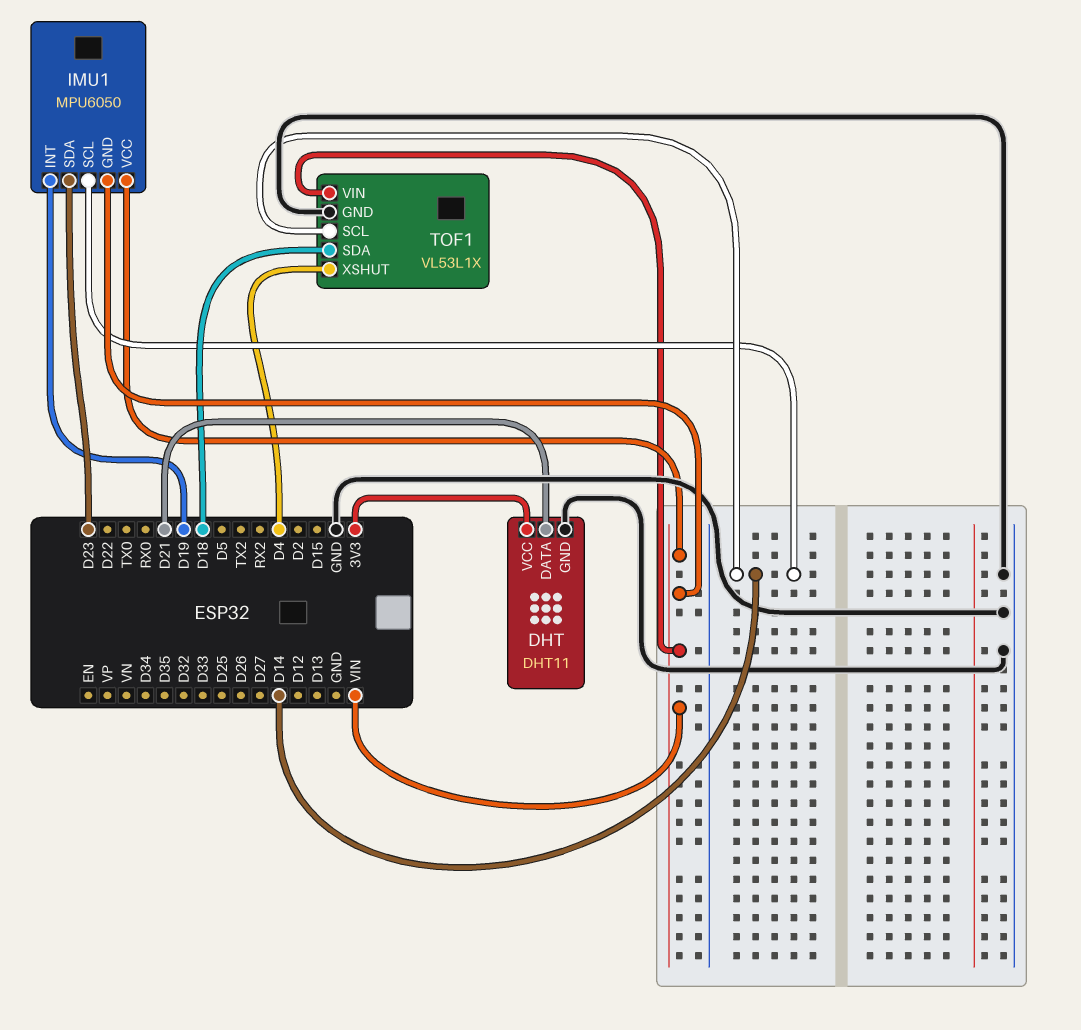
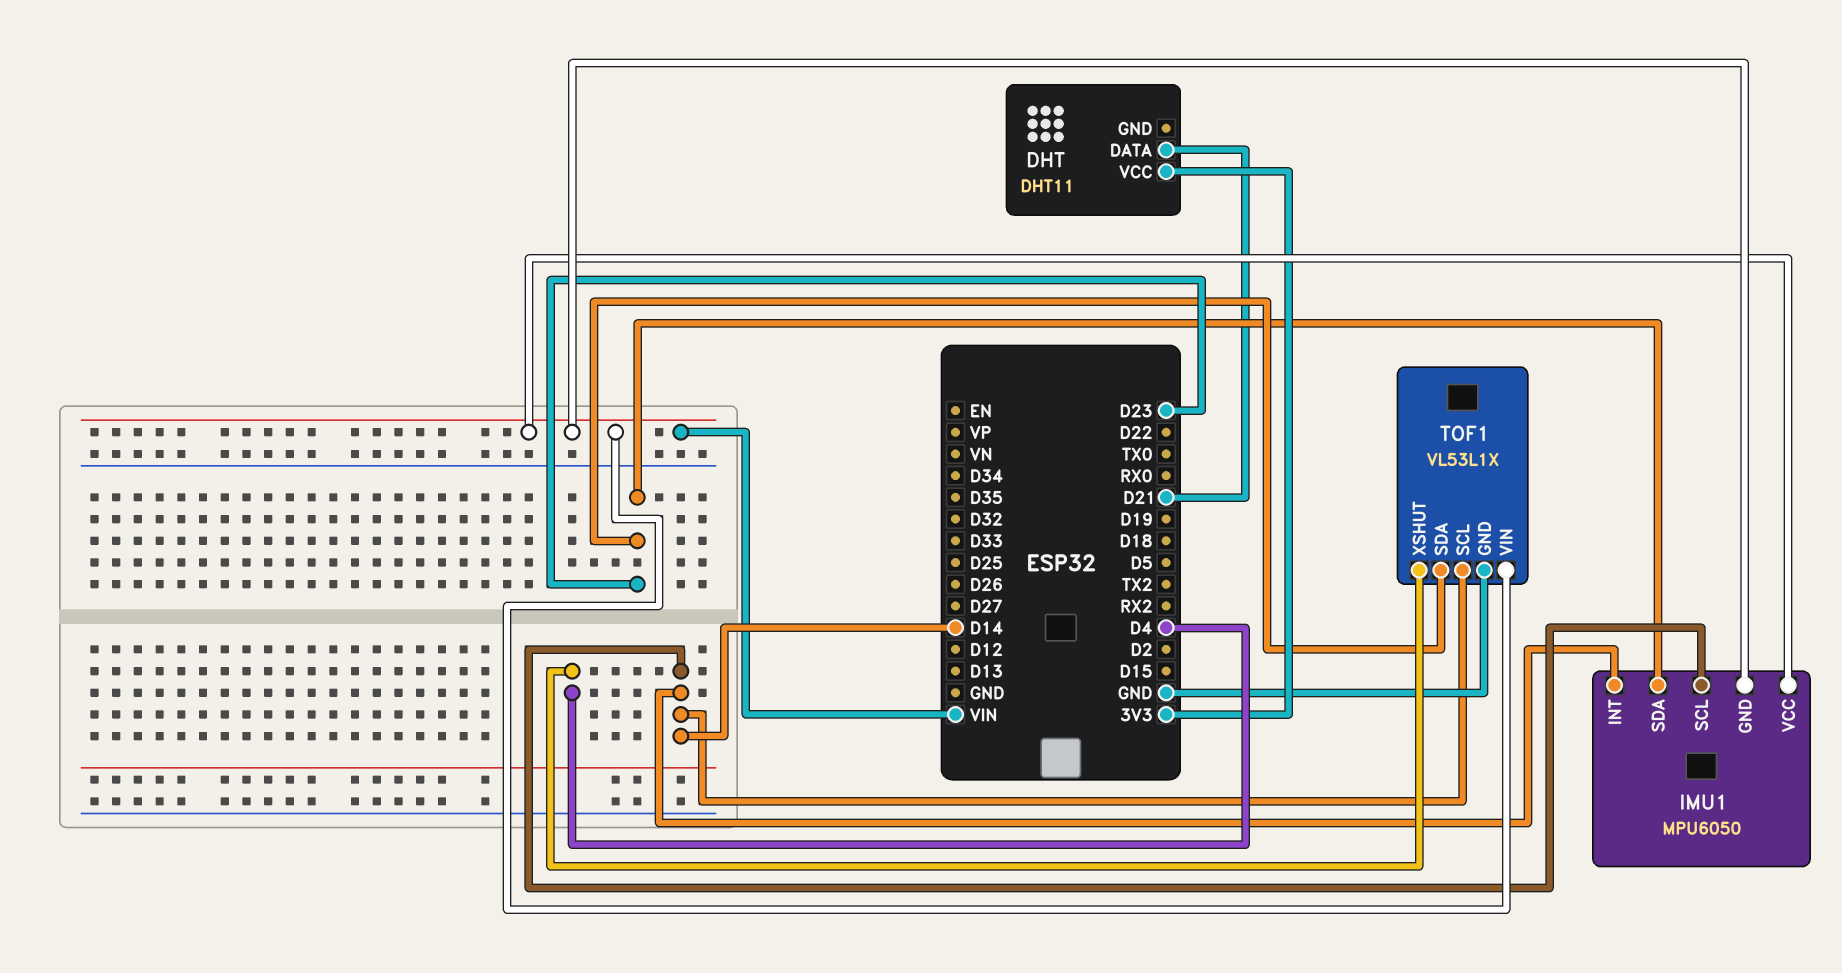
DHT pin GND: GND -> none
IMU1 pin INT: D19 -> D14
TOF1 pin SDA: D18 -> D23

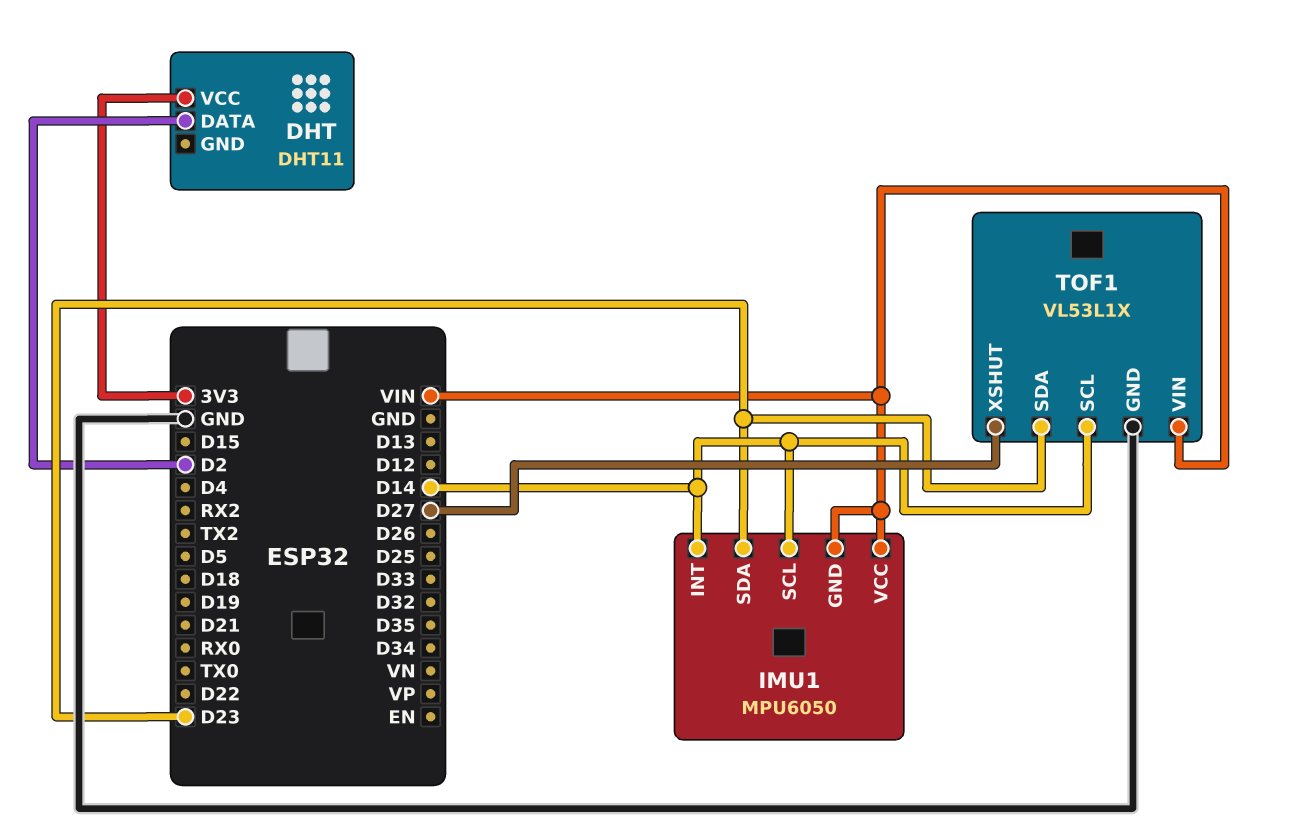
DHT pin DATA: D21 -> D2
TOF1 pin XSHUT: D4 -> D27

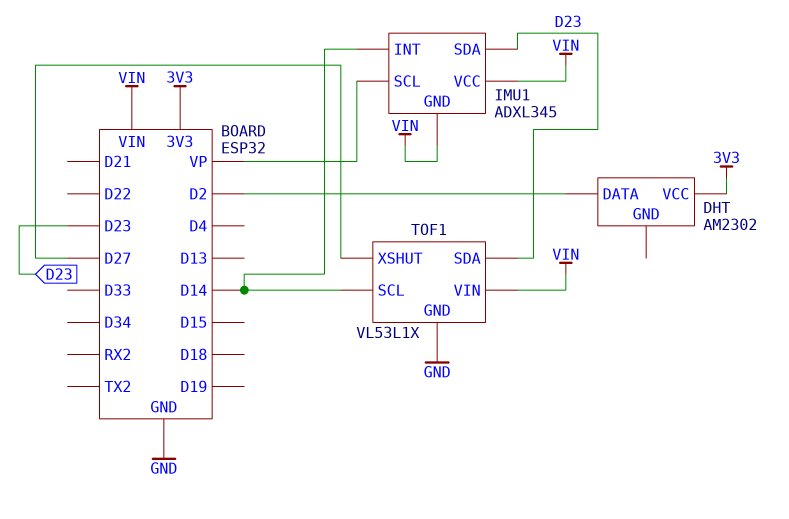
DHT: DHT11 -> AM2302
IMU1: MPU6050 -> ADXL345
IMU1 pin SCL: D14 -> VP

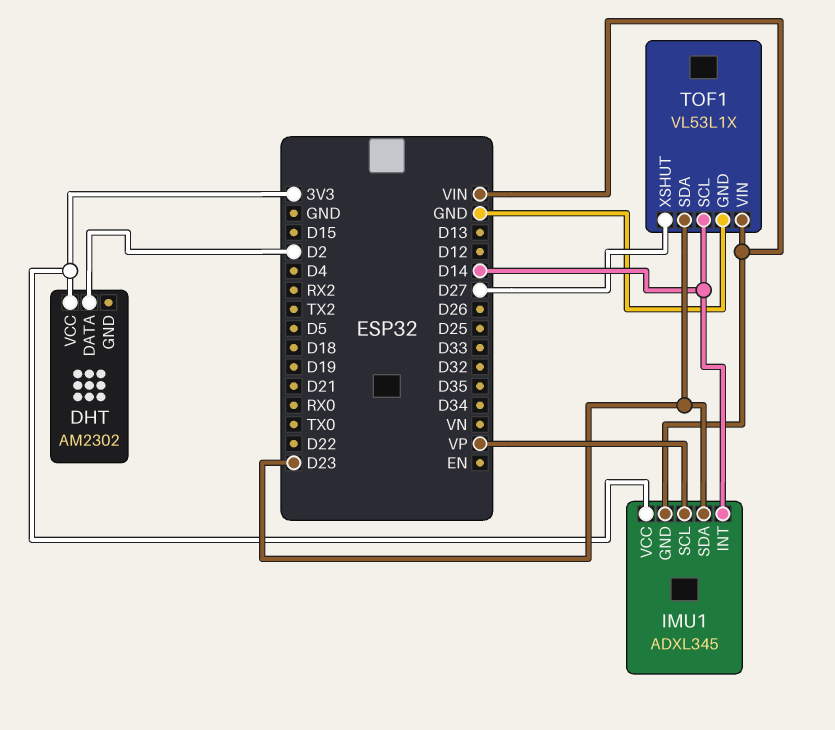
IMU1 pin VCC: VIN -> 3V3

